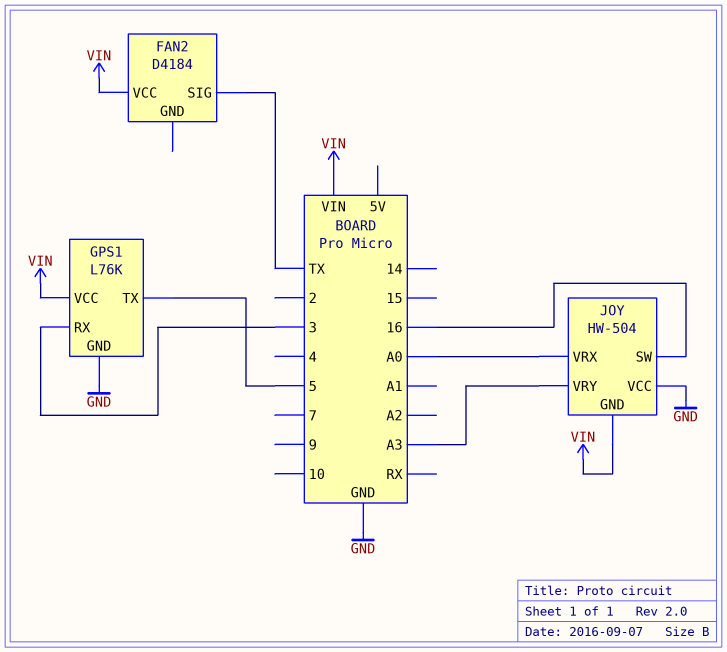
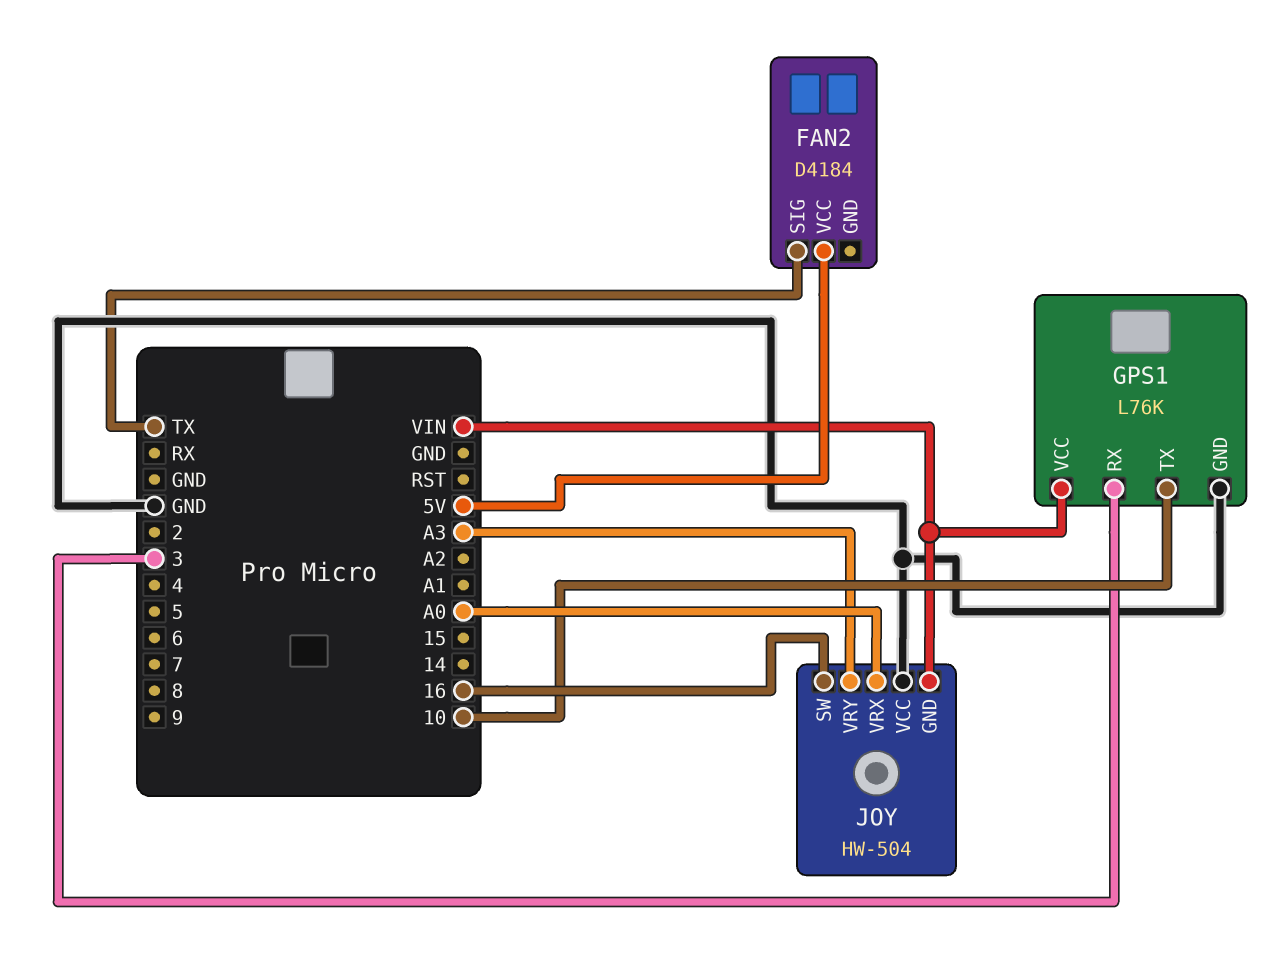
FAN2 pin VCC: VIN -> 5V
GPS1 pin TX: 5 -> 10

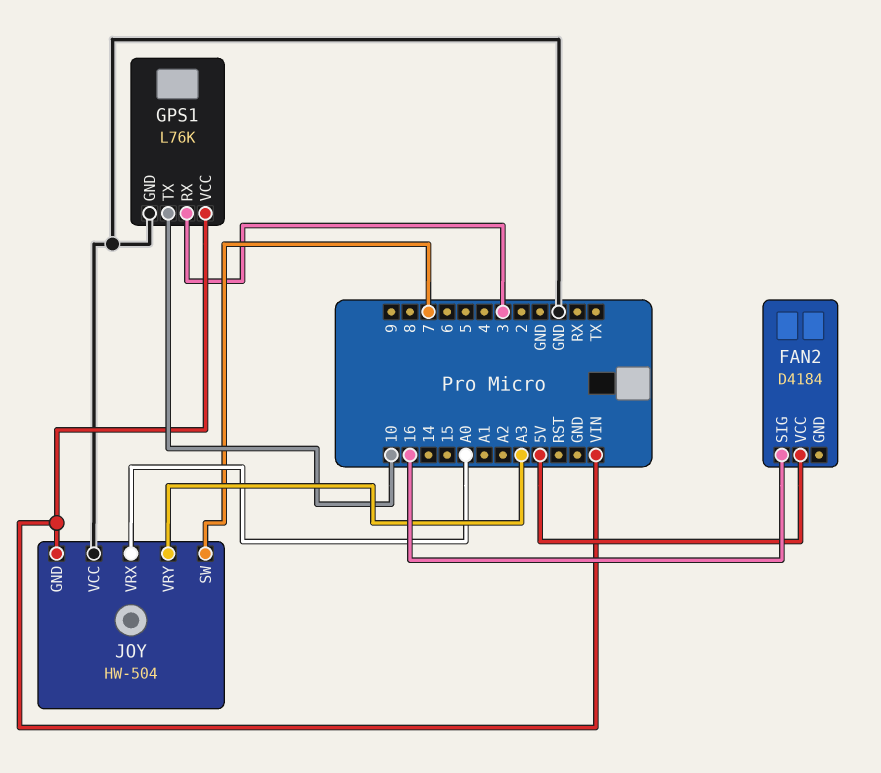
FAN2 pin SIG: TX -> 16
JOY pin SW: 16 -> 7

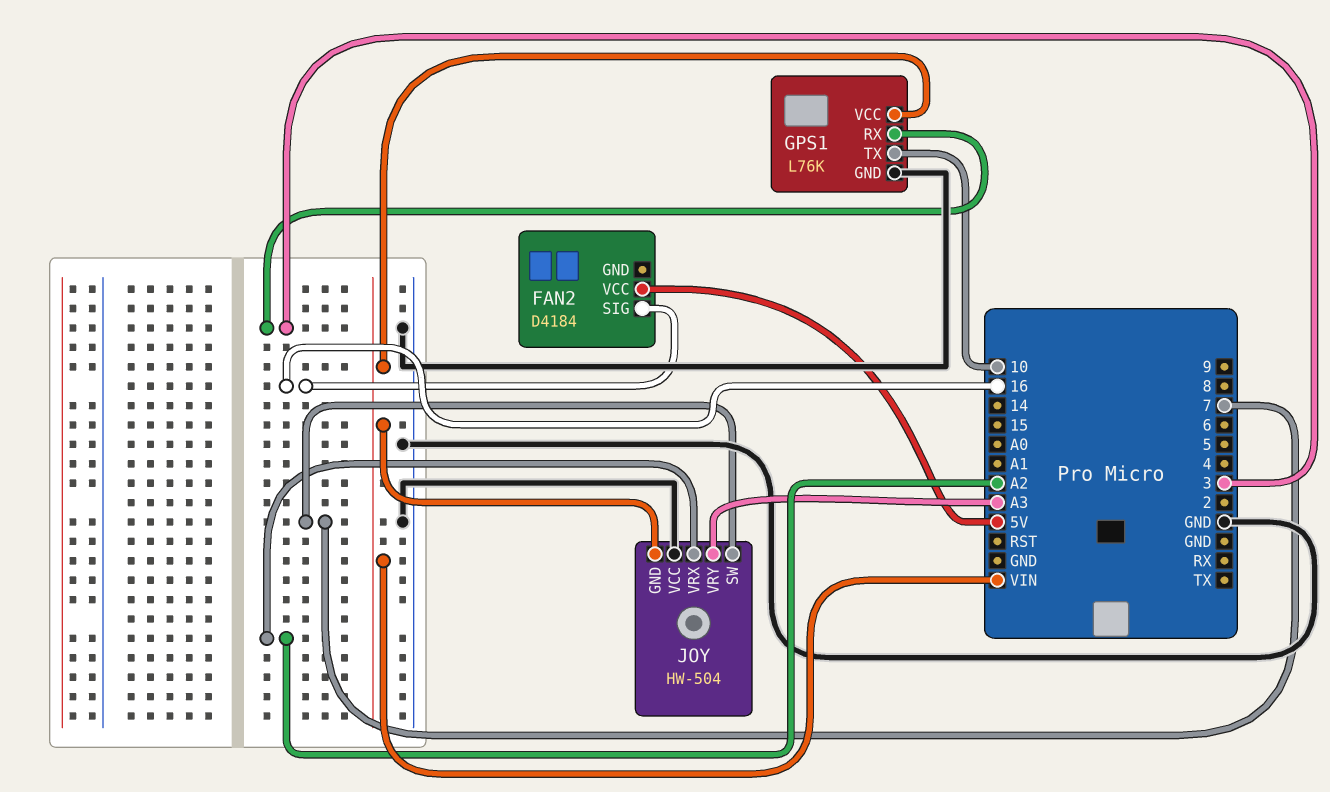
JOY pin VRX: A0 -> A2

